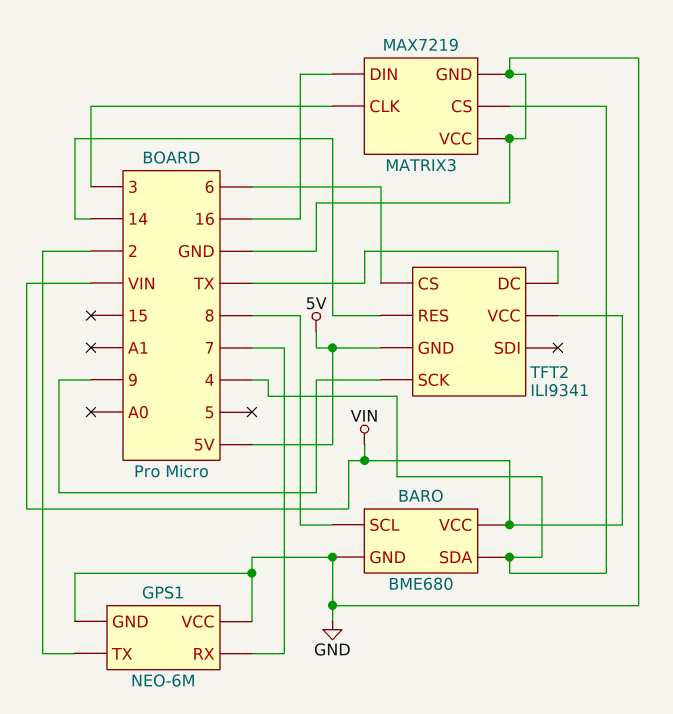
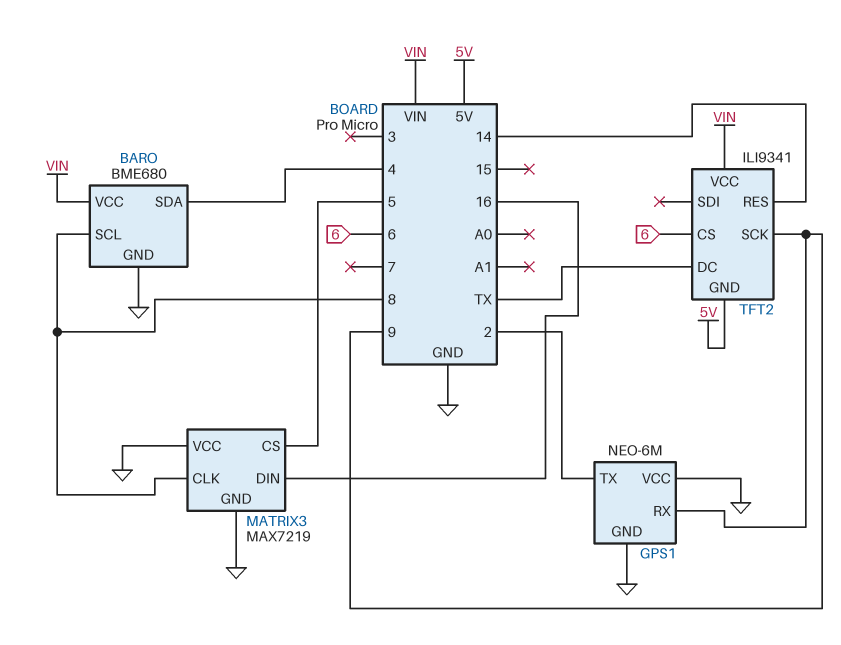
GPS1 pin RX: 7 -> 9
MATRIX3 pin CLK: 3 -> 8
MATRIX3 pin CS: 4 -> 5

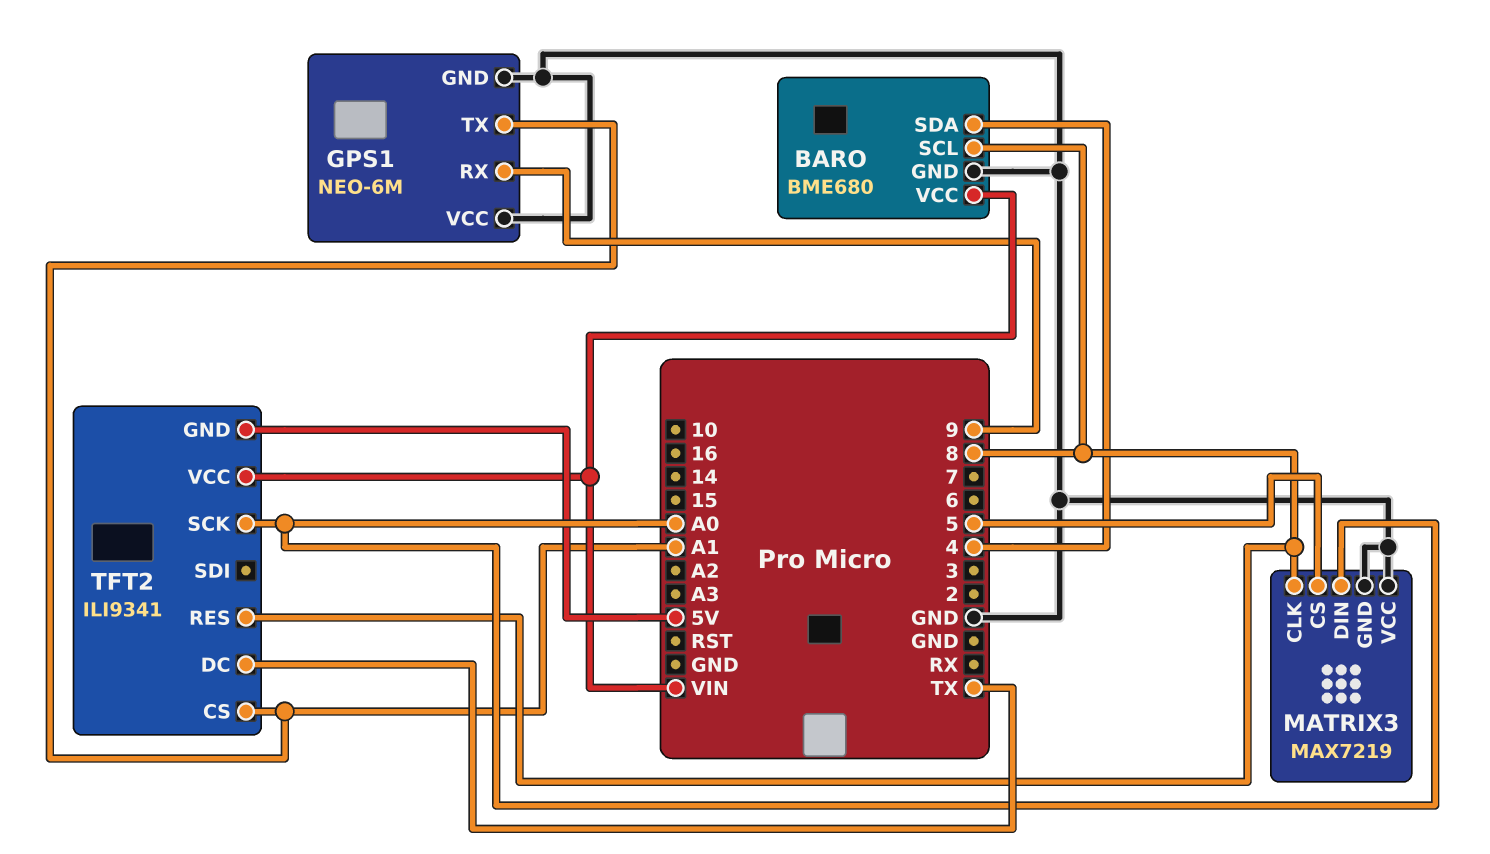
GPS1 pin TX: 2 -> A1
MATRIX3 pin DIN: 16 -> A0
TFT2 pin CS: 6 -> A1
TFT2 pin RES: 14 -> 8
TFT2 pin SCK: 9 -> A0

